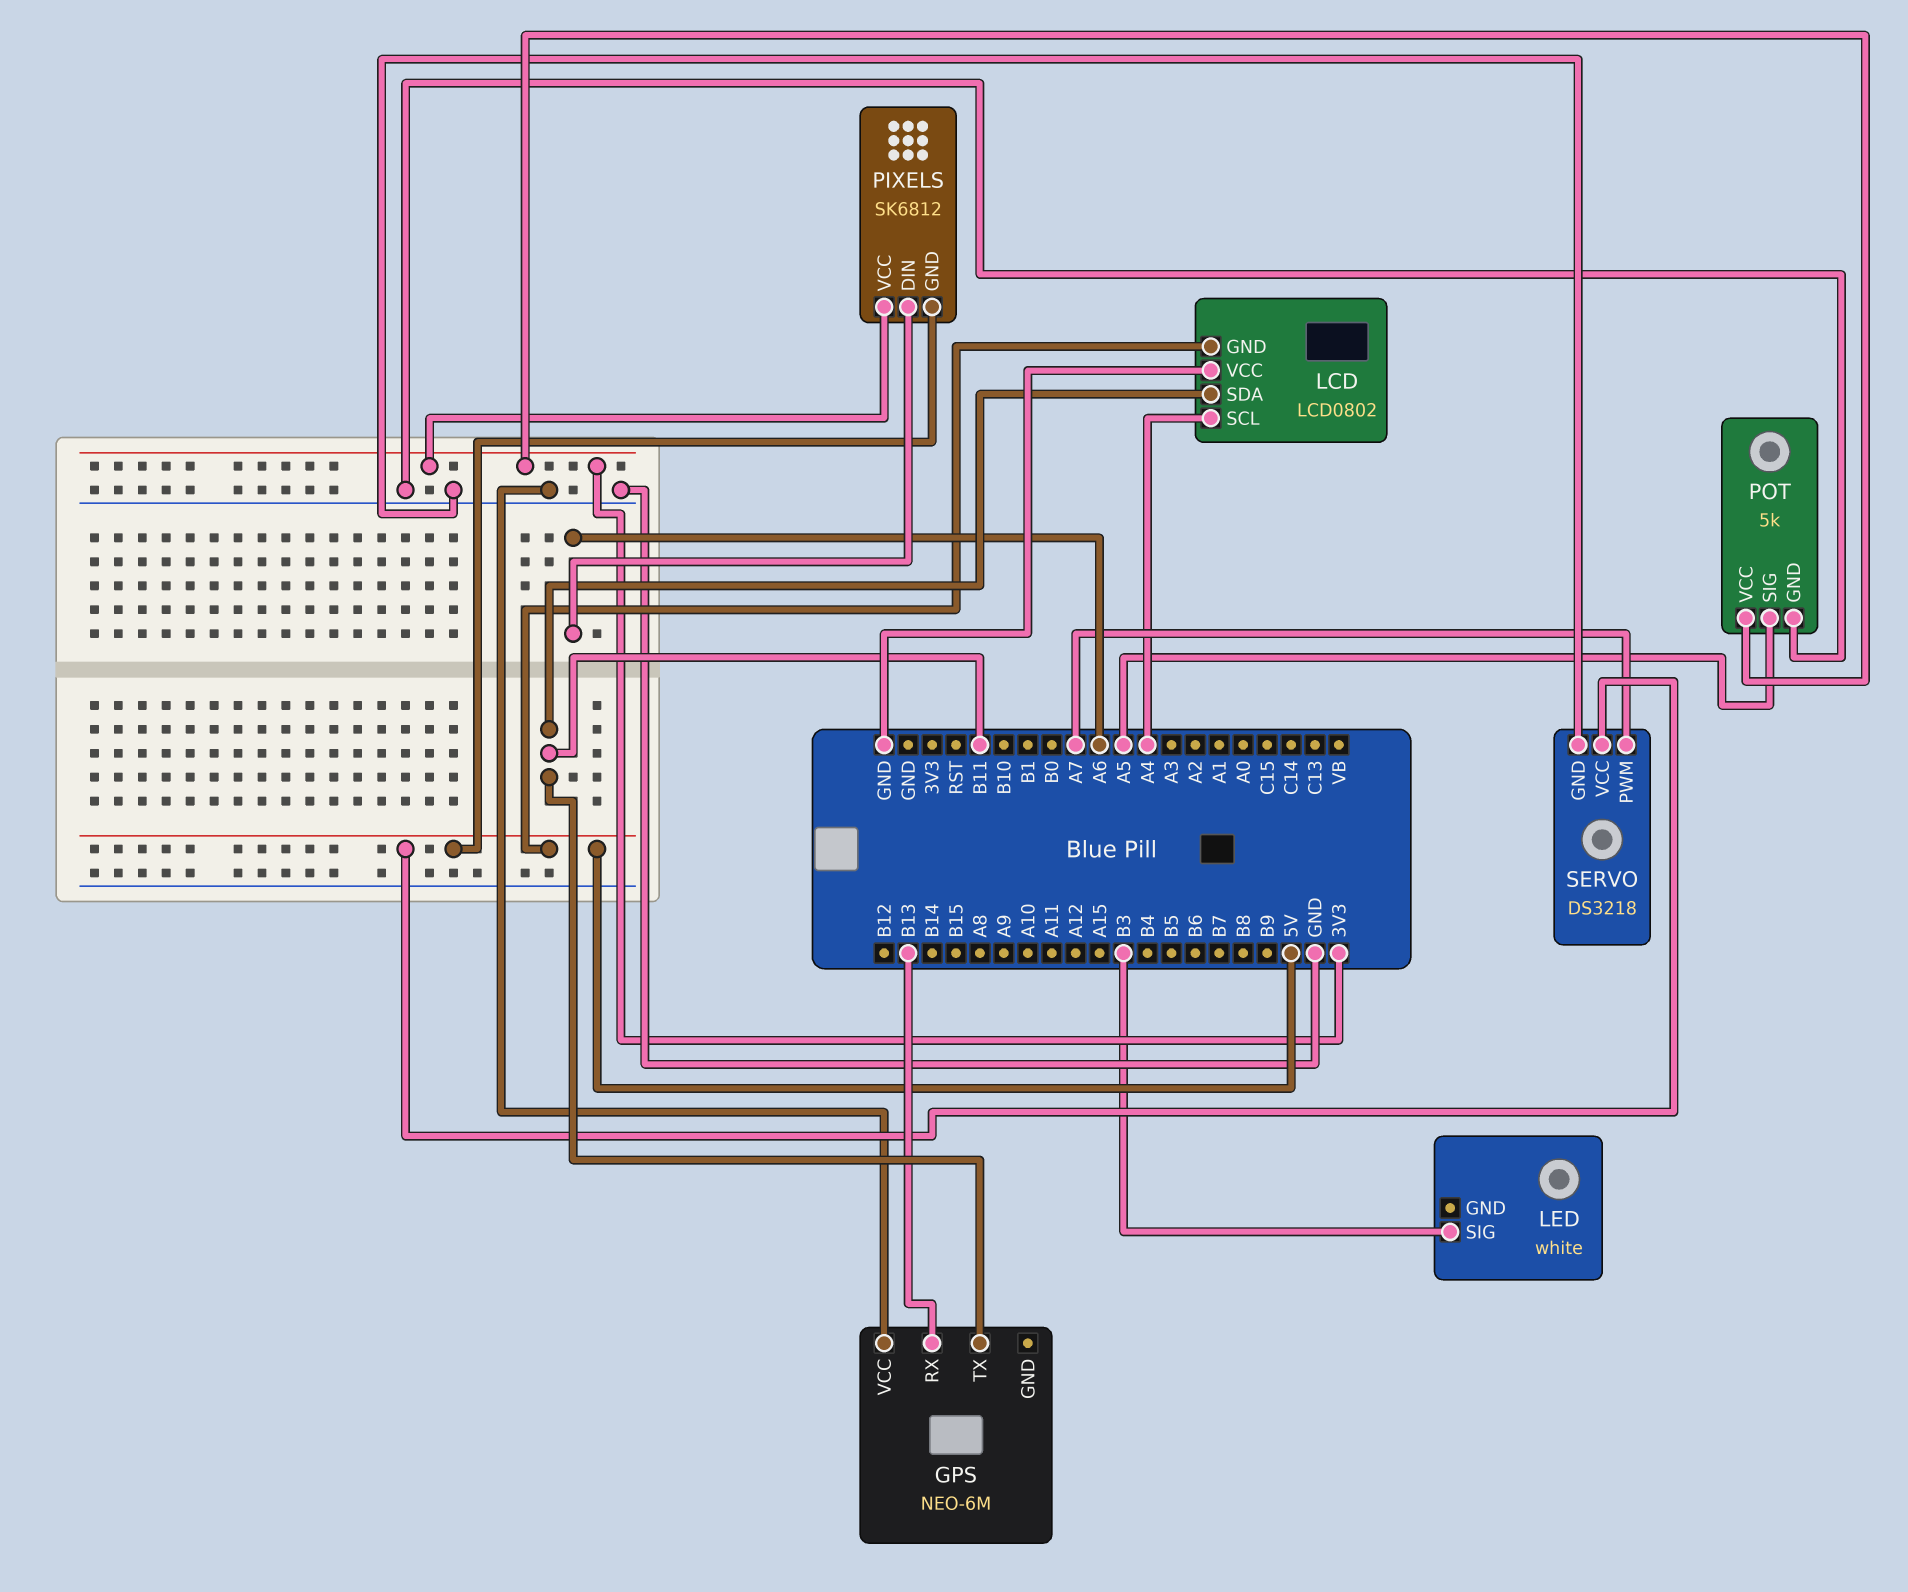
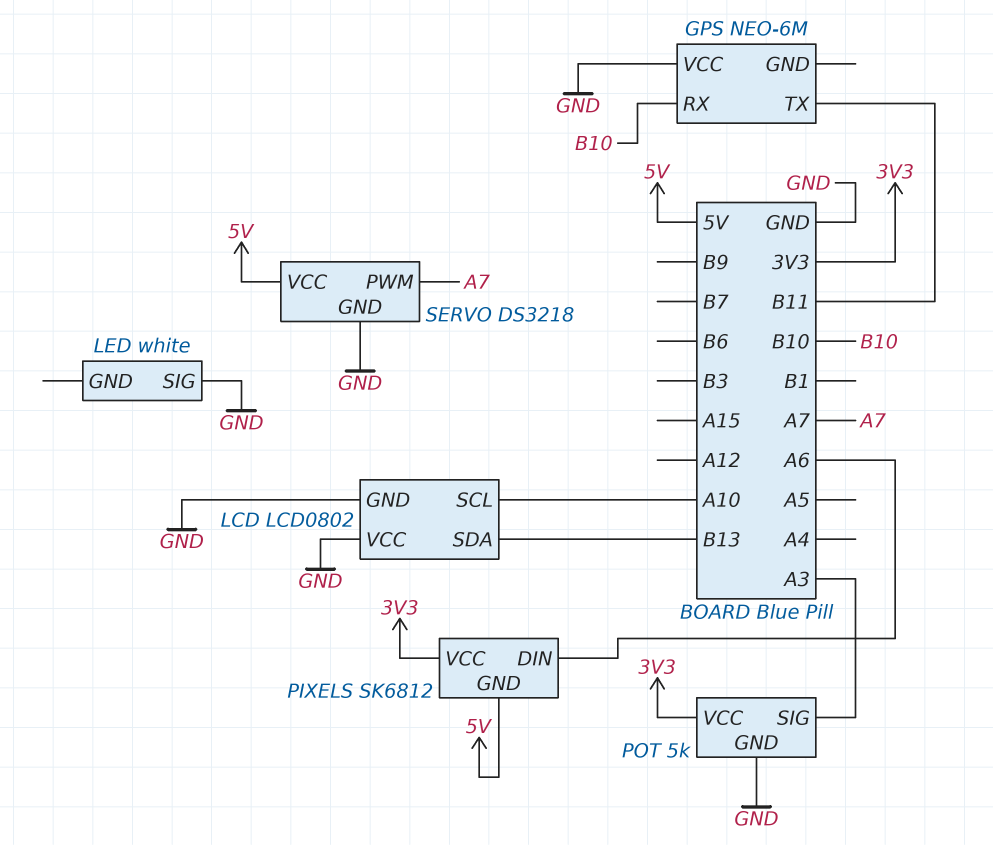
GPS pin RX: B13 -> B10
LCD pin GND: 5V -> GND
LCD pin SCL: A4 -> A10
LCD pin SDA: B11 -> B13
LED pin SIG: B3 -> GND
POT pin SIG: A5 -> A3

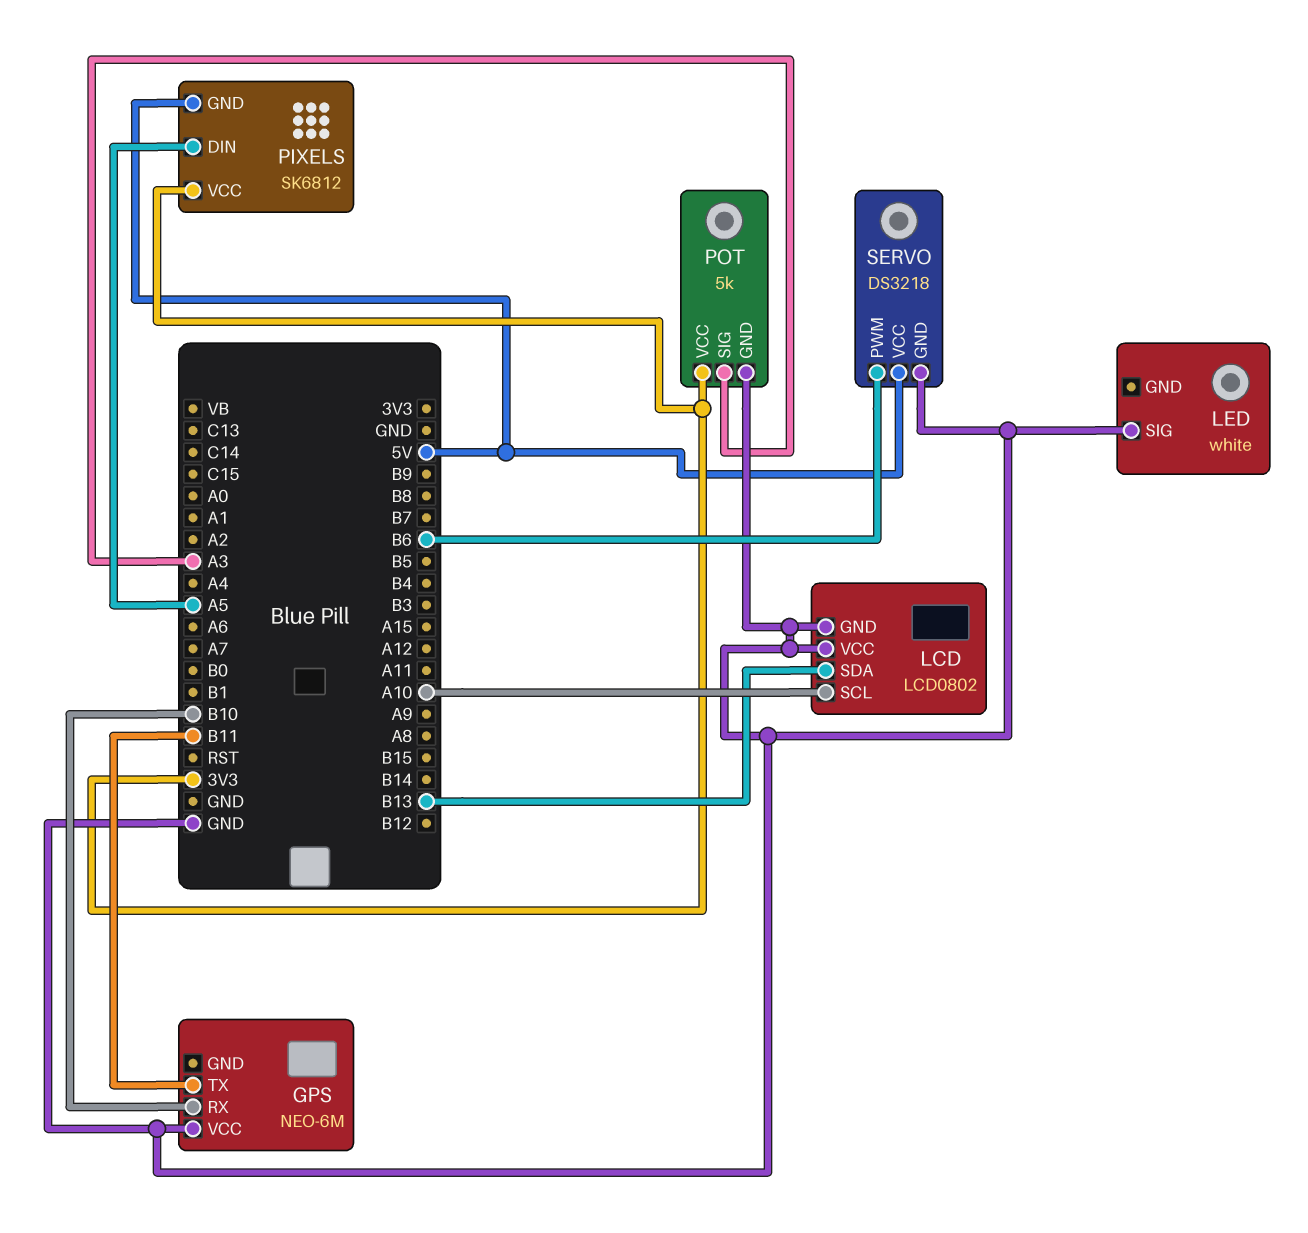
PIXELS pin DIN: A6 -> A5
SERVO pin PWM: A7 -> B6

